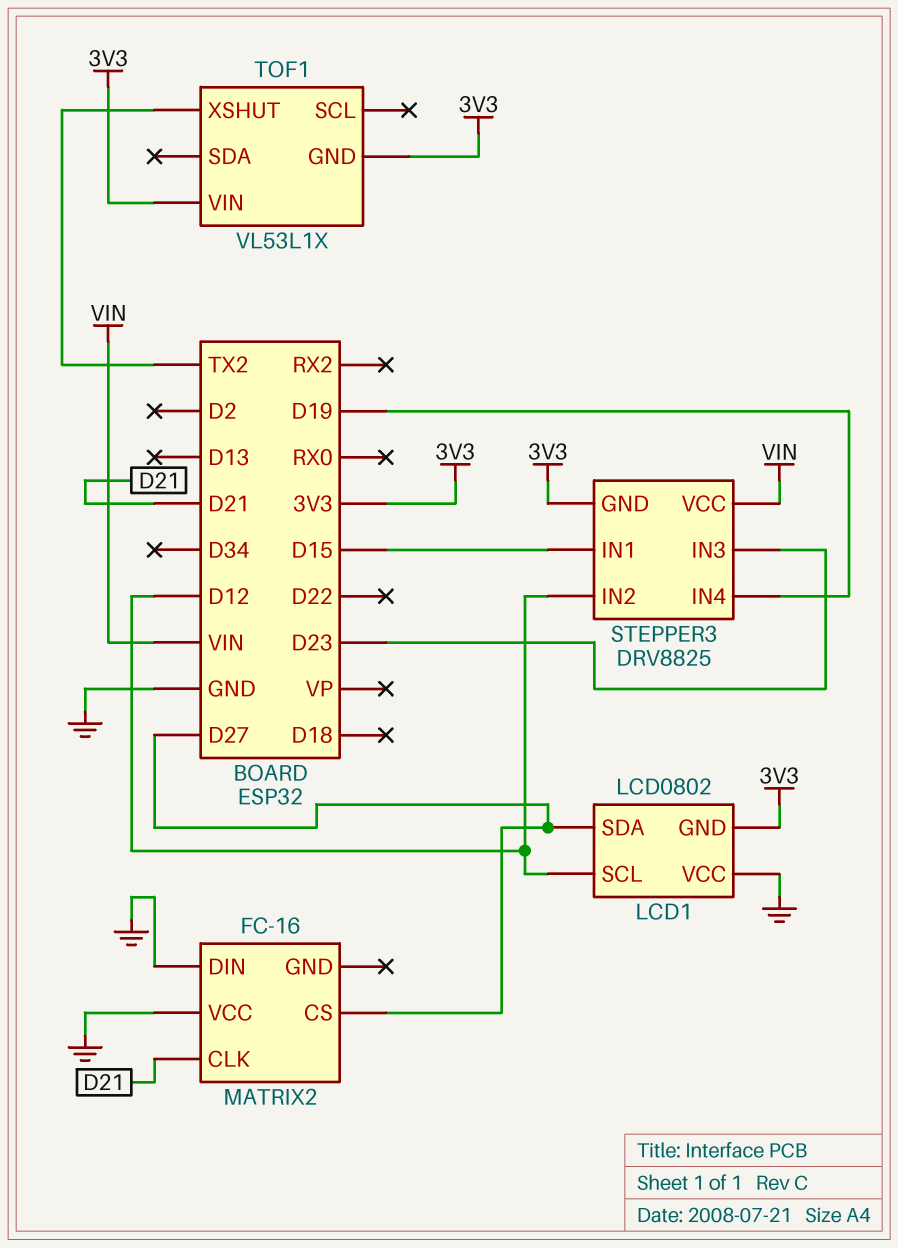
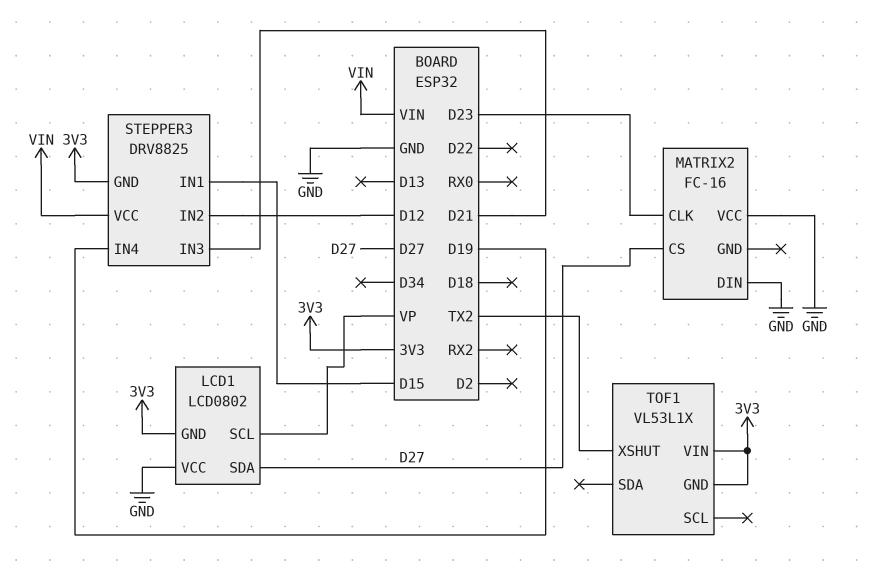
LCD1 pin SCL: D12 -> VP
MATRIX2 pin CLK: D21 -> D23
STEPPER3 pin IN3: D23 -> D21

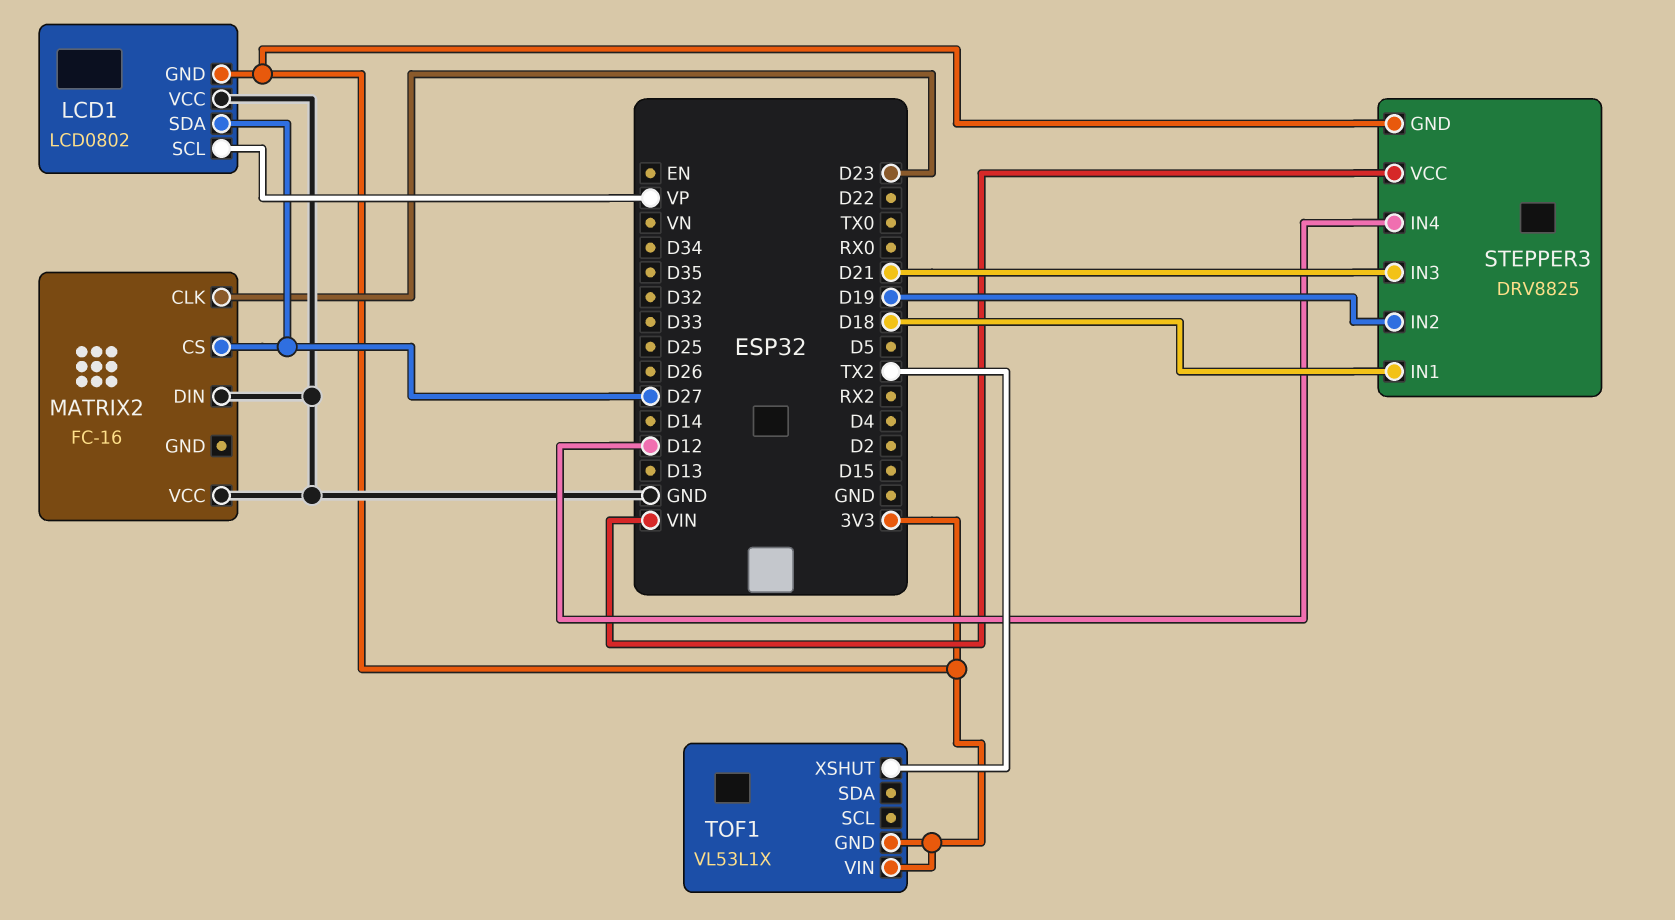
STEPPER3 pin IN1: D15 -> D18
STEPPER3 pin IN2: D12 -> D19
STEPPER3 pin IN4: D19 -> D12

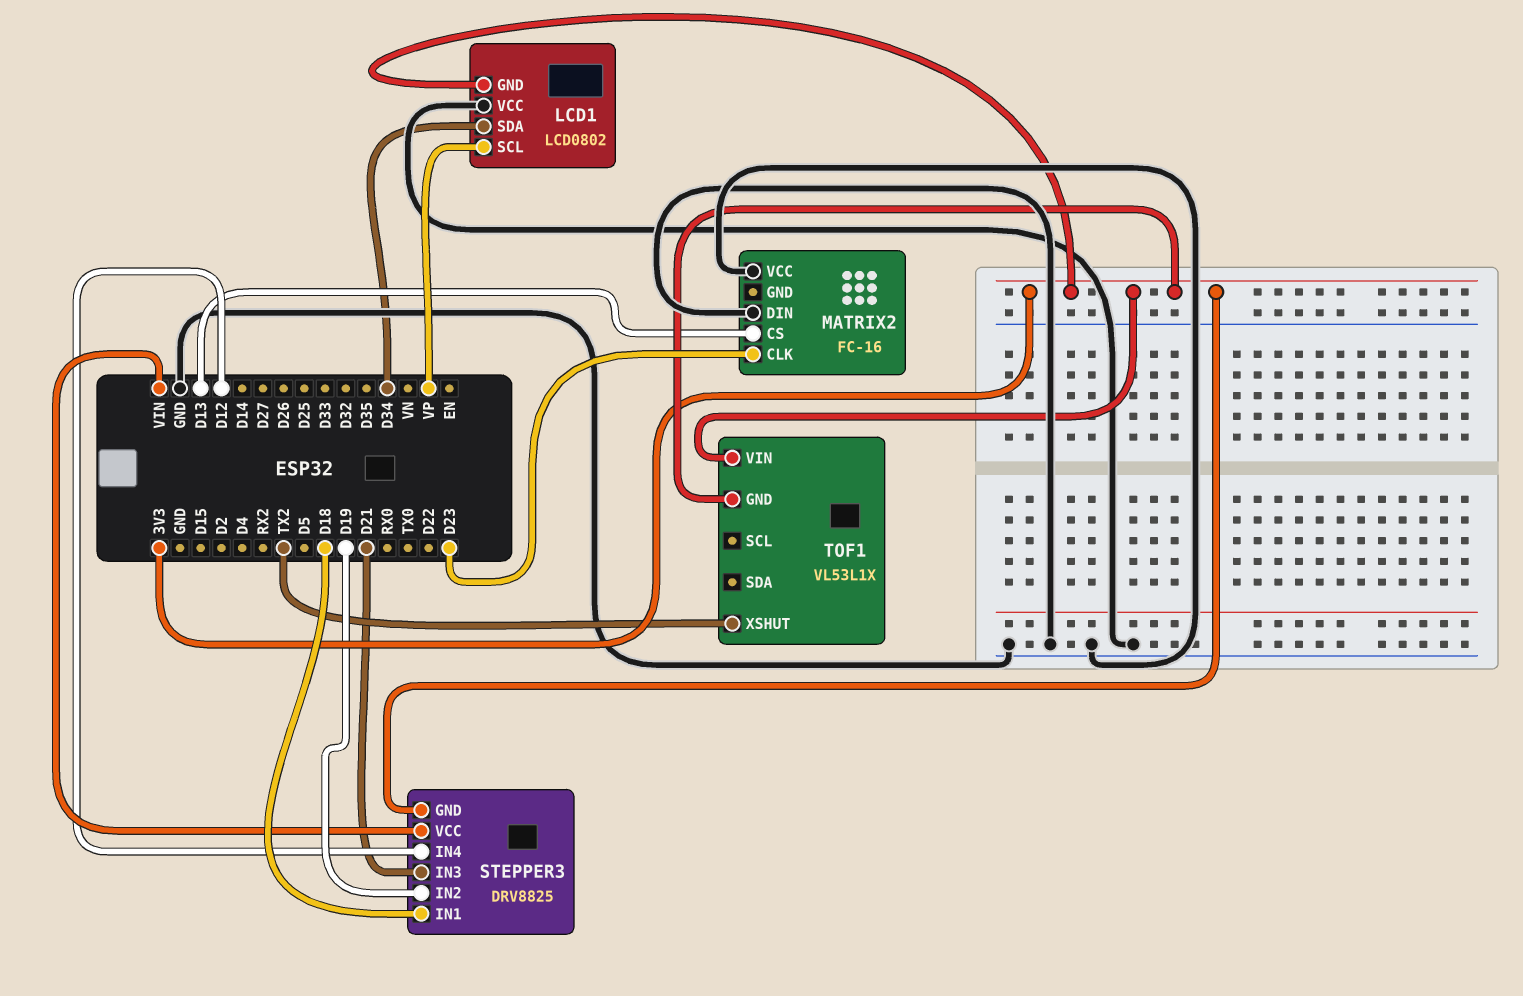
LCD1 pin SDA: D27 -> D34
MATRIX2 pin CS: D27 -> D13

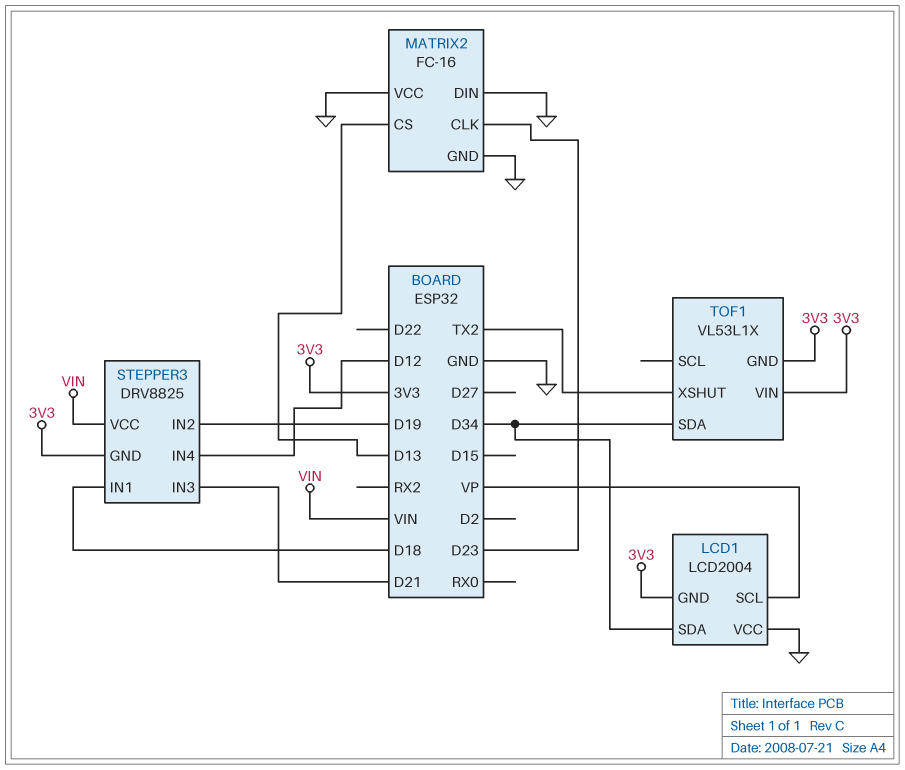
LCD1: LCD0802 -> LCD2004
MATRIX2 pin GND: none -> GND
TOF1 pin SDA: none -> D34

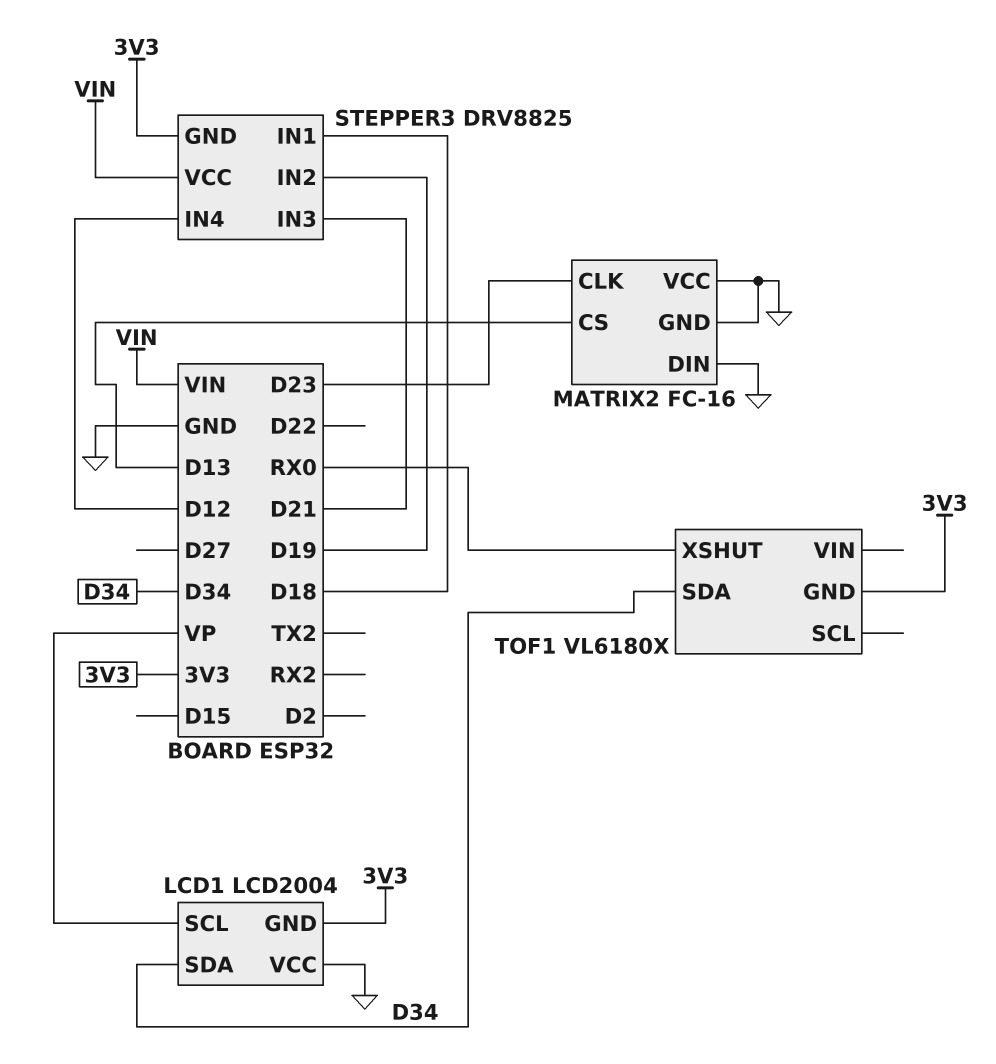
TOF1: VL53L1X -> VL6180X
TOF1 pin VIN: 3V3 -> none
TOF1 pin XSHUT: TX2 -> RX0

